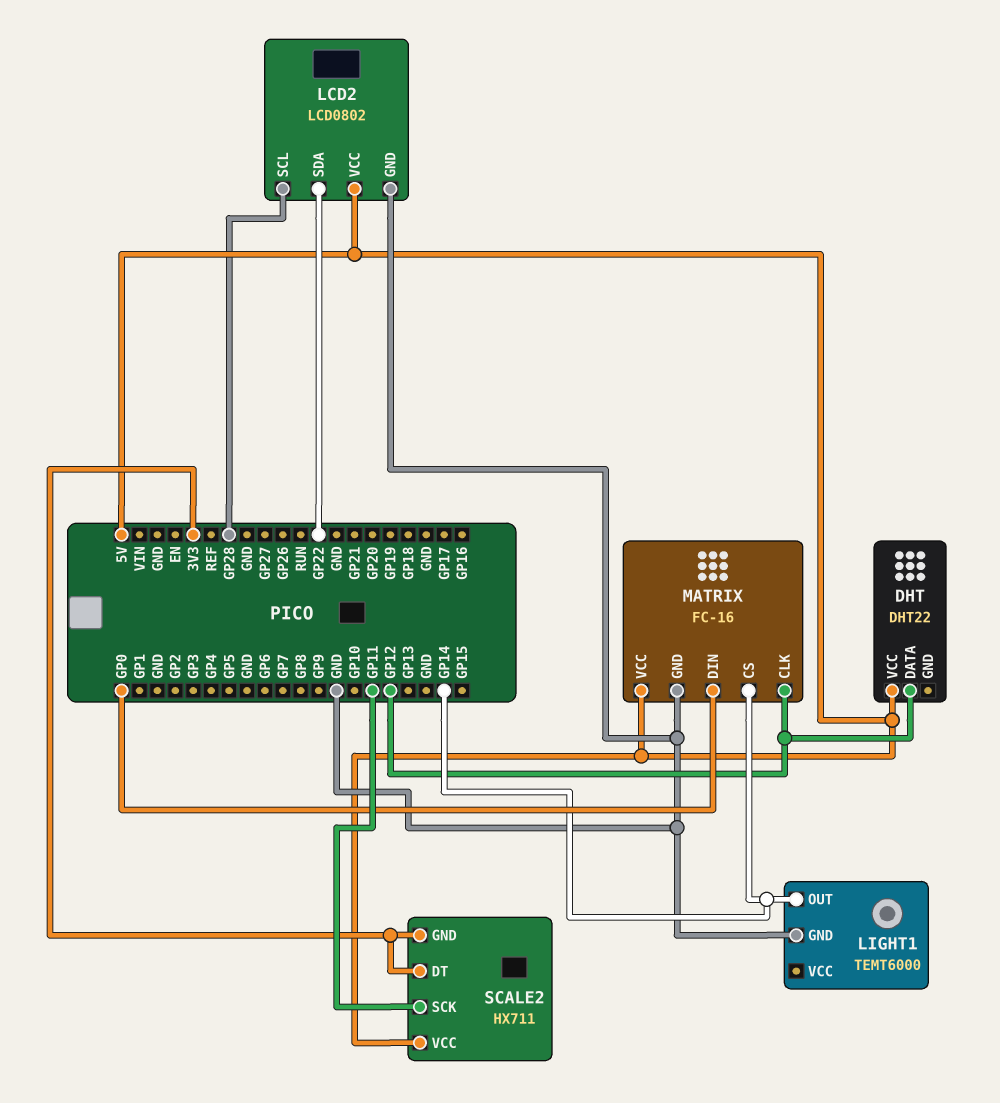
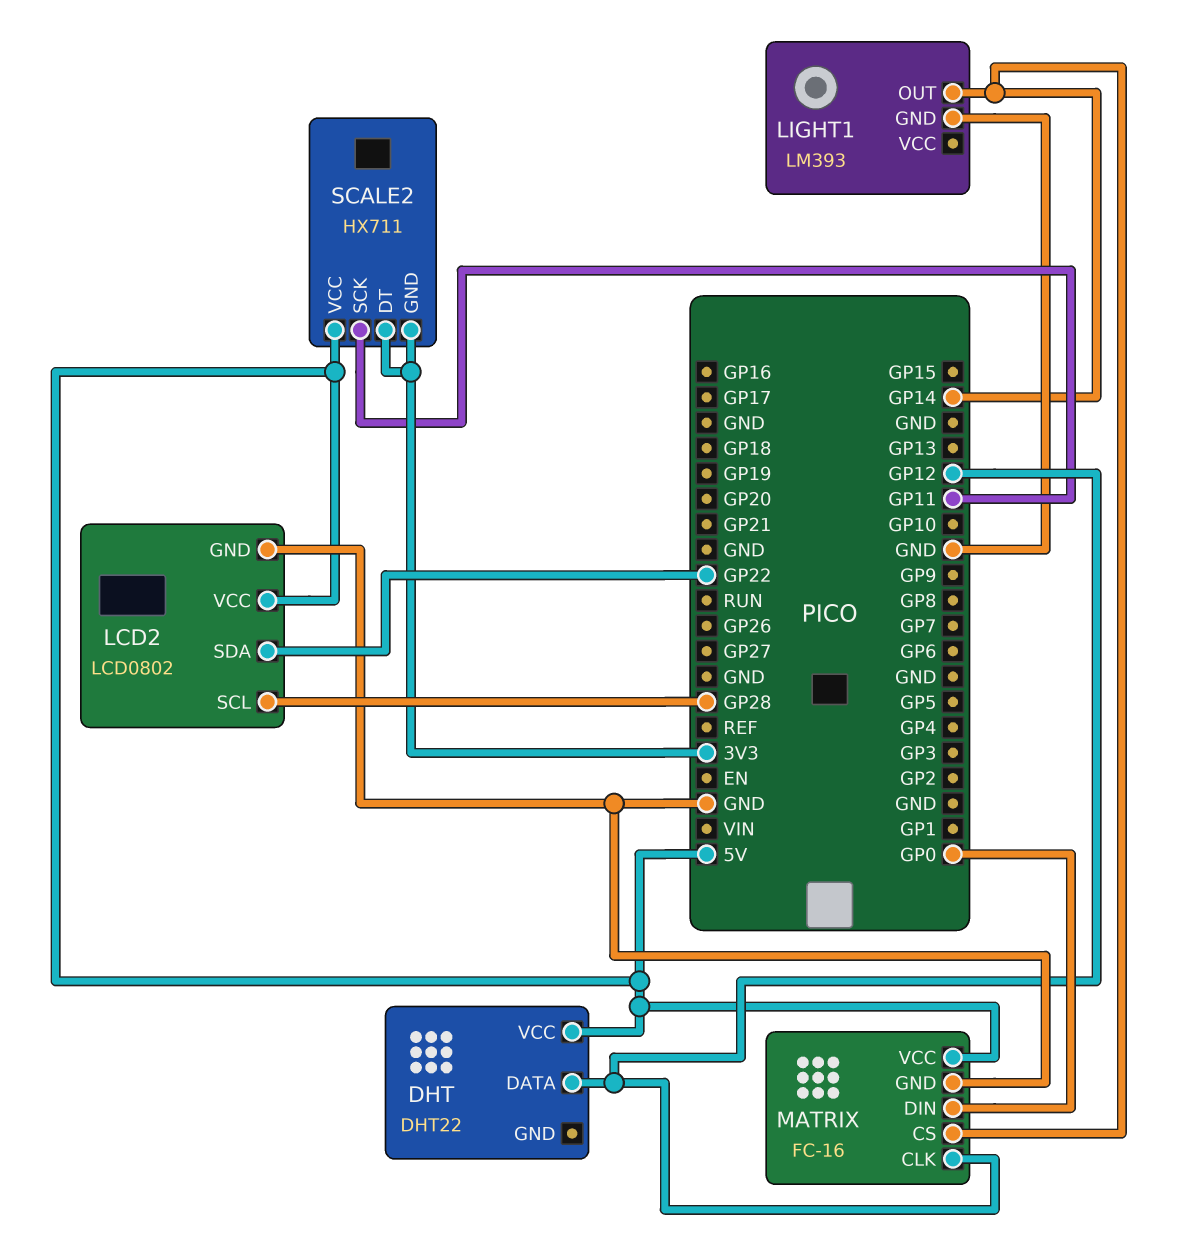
LIGHT1: TEMT6000 -> LM393

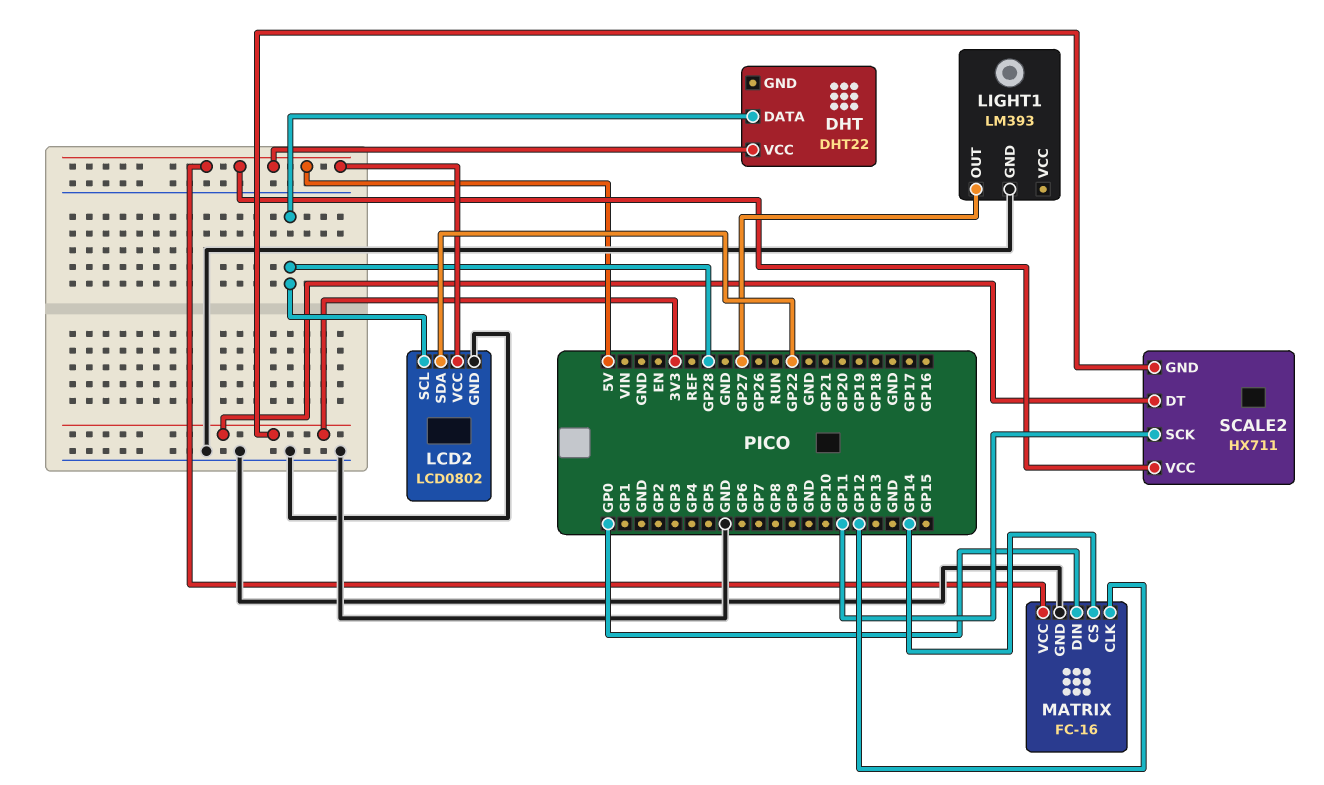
DHT pin DATA: GP12 -> GP28
LIGHT1 pin OUT: GP14 -> GP27

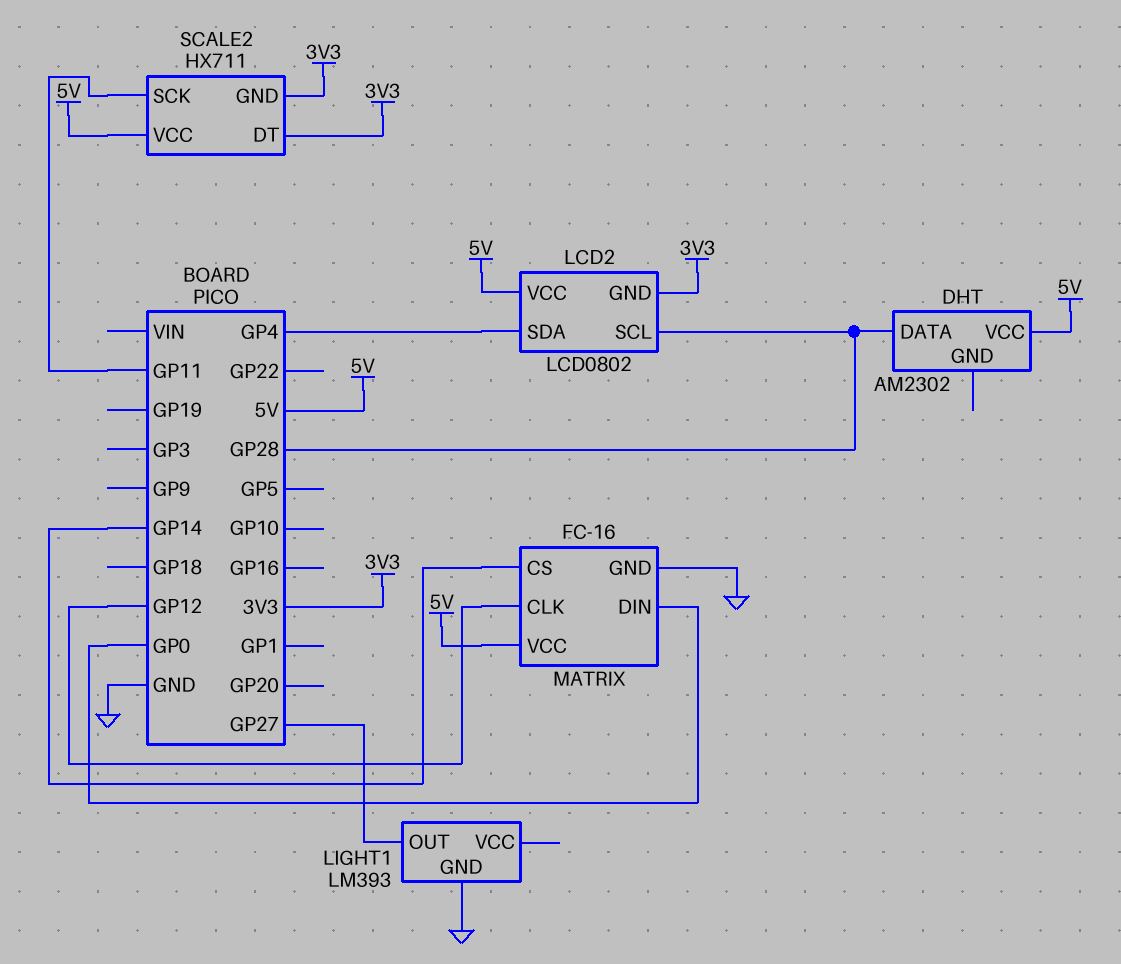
DHT: DHT22 -> AM2302
LCD2 pin GND: GND -> 3V3
LCD2 pin SDA: GP22 -> GP4

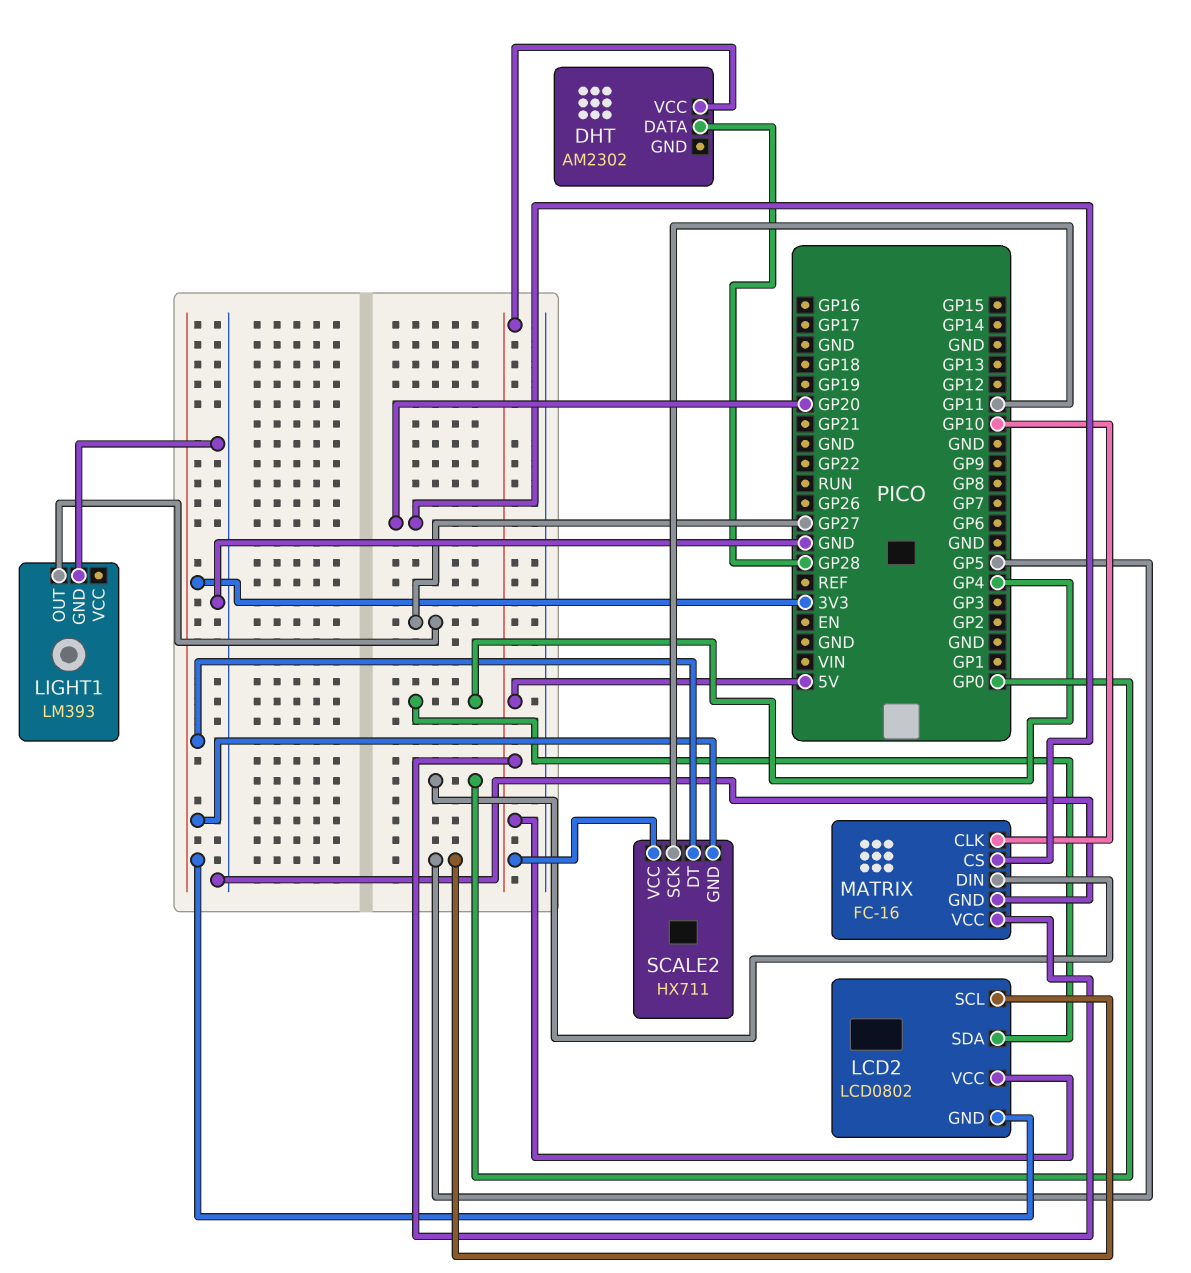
LCD2 pin SCL: GP28 -> GP5
MATRIX pin CLK: GP12 -> GP10
MATRIX pin CS: GP14 -> GP20

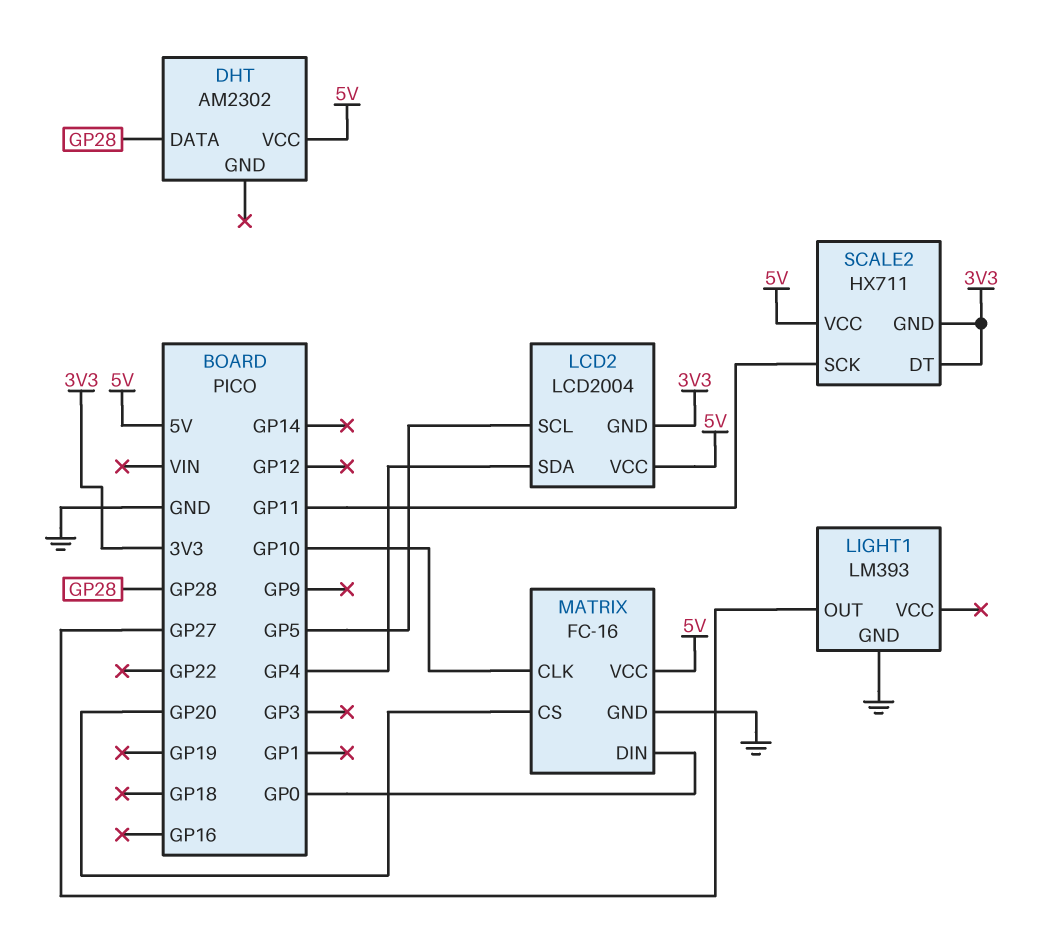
LCD2: LCD0802 -> LCD2004

